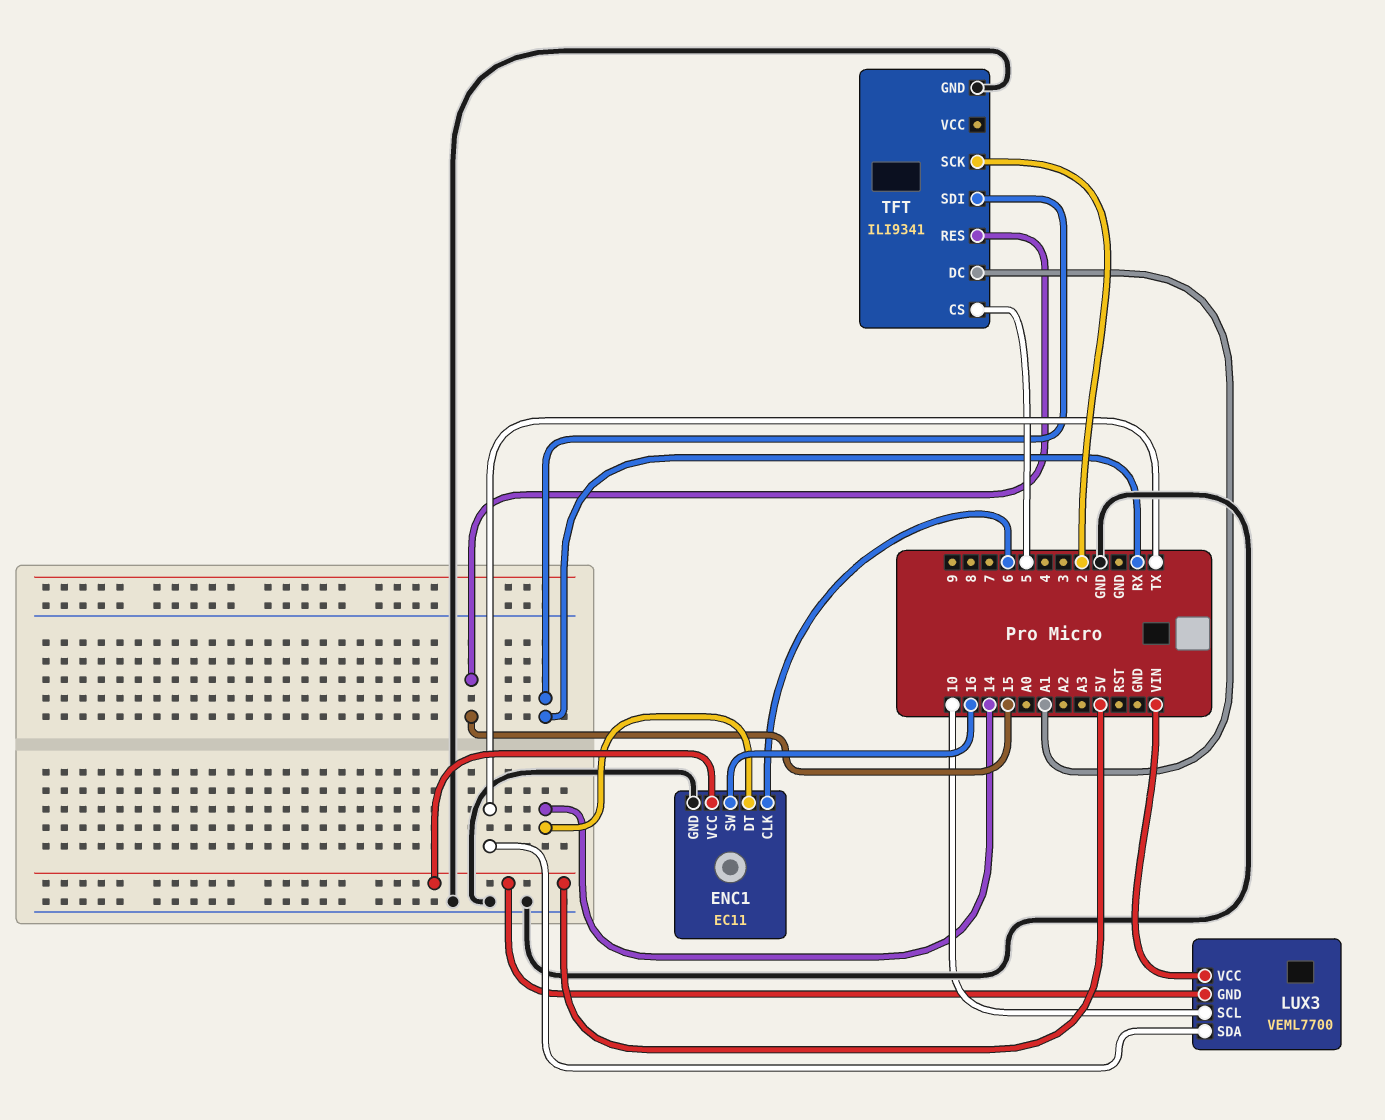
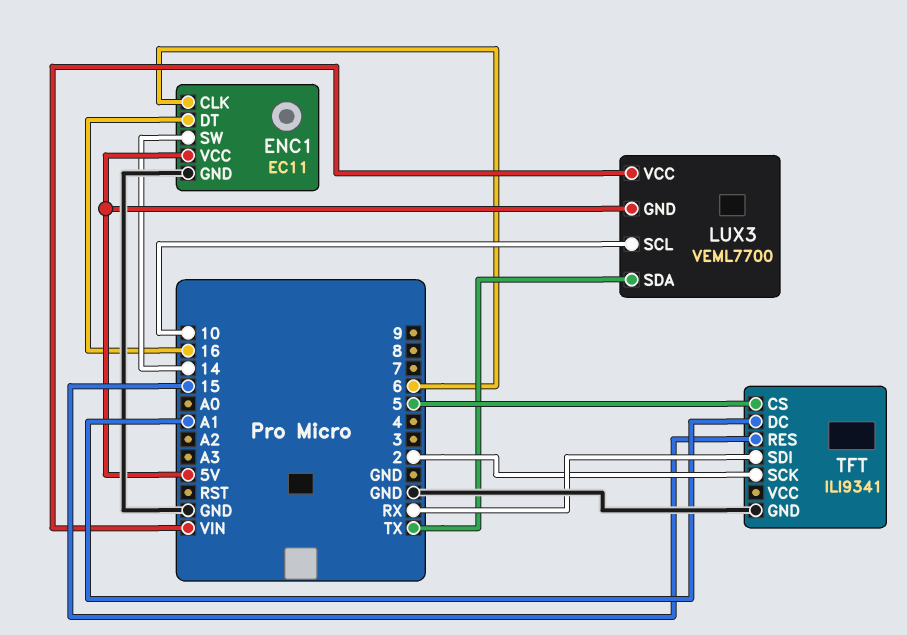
ENC1 pin DT: 14 -> 16
ENC1 pin SW: 16 -> 14

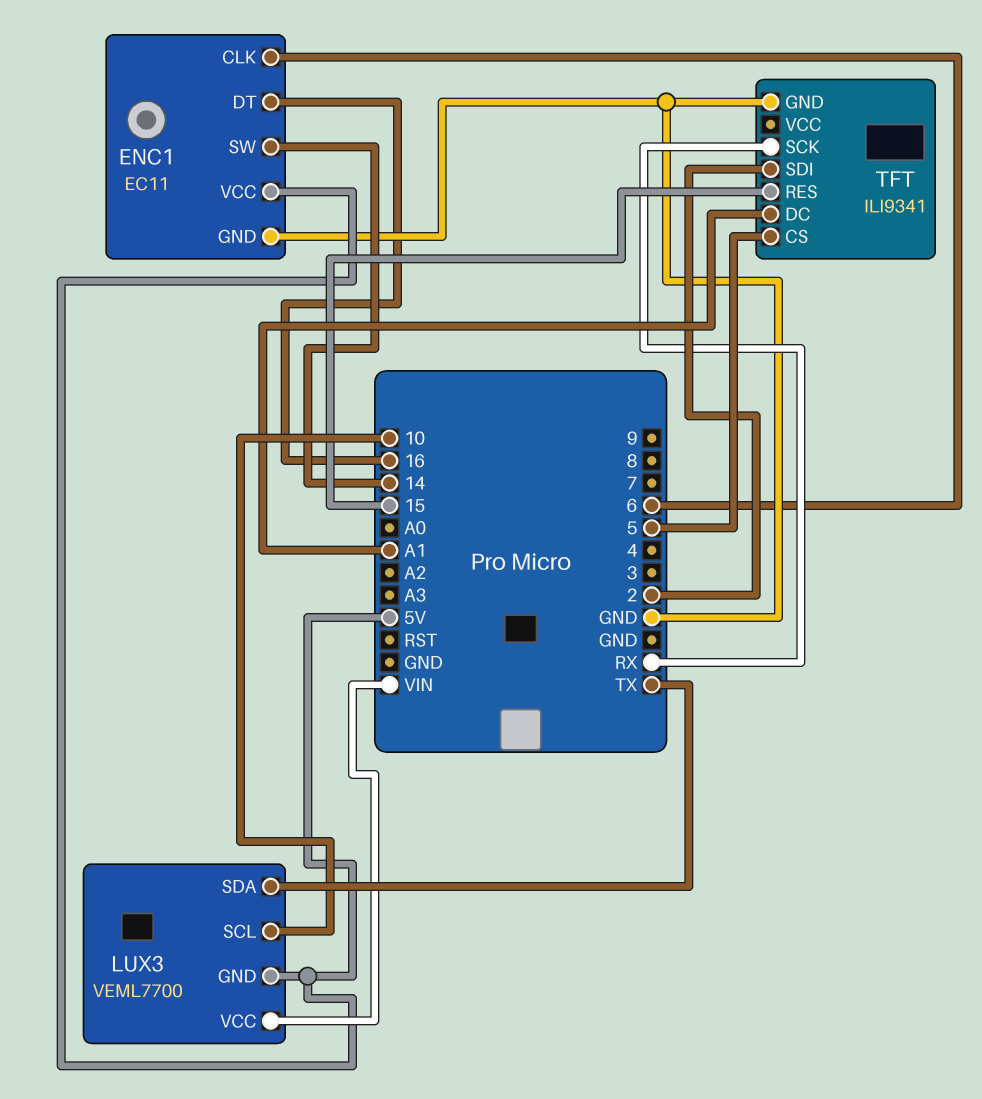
TFT pin SCK: 2 -> RX
TFT pin SDI: RX -> 2

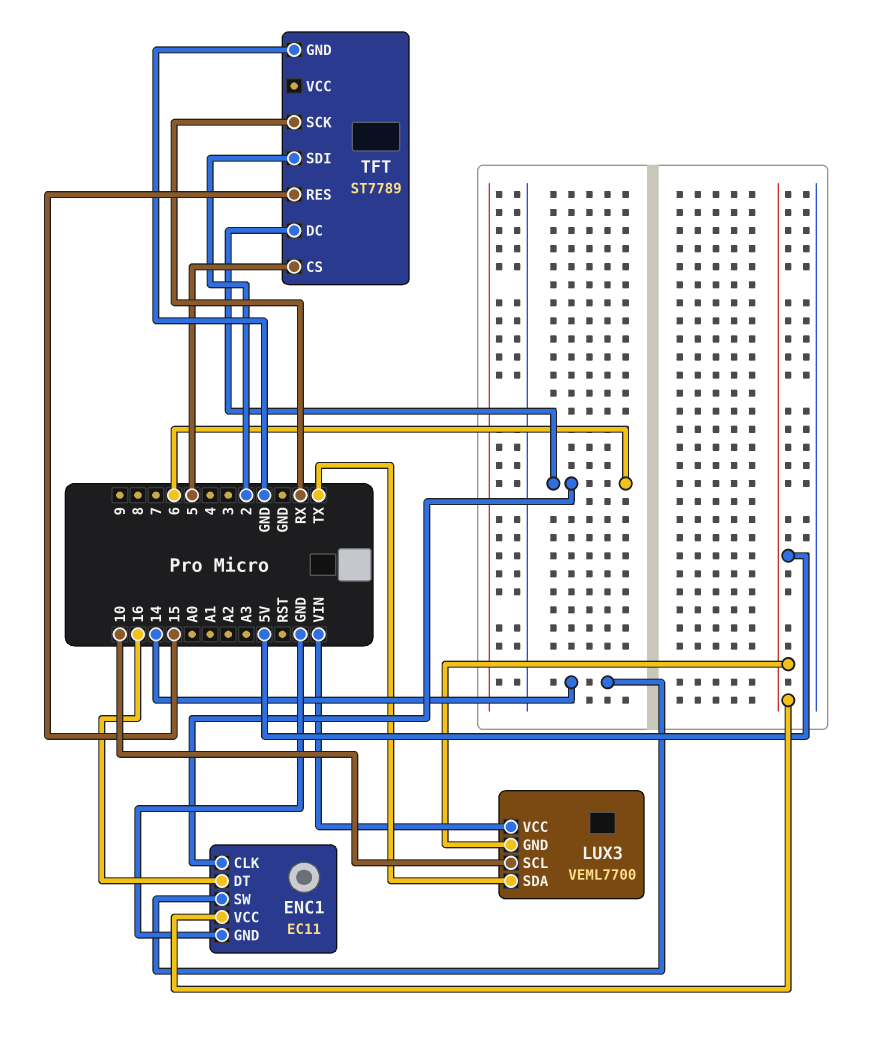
TFT: ILI9341 -> ST7789
TFT pin DC: A1 -> 6

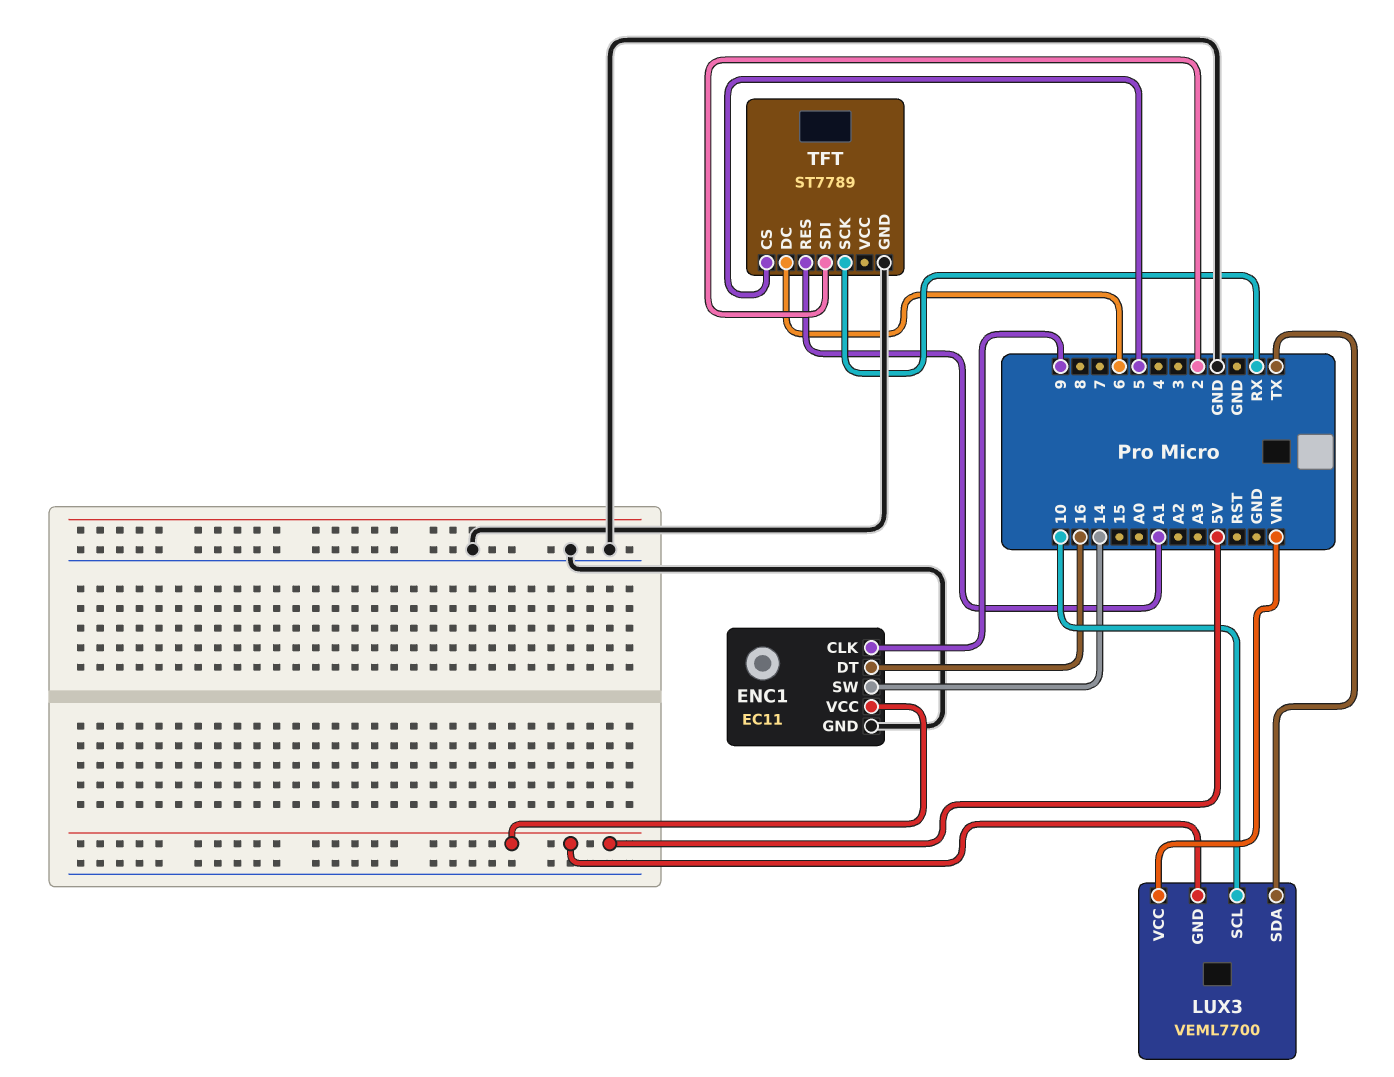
ENC1 pin CLK: 6 -> 9
TFT pin RES: 15 -> A1

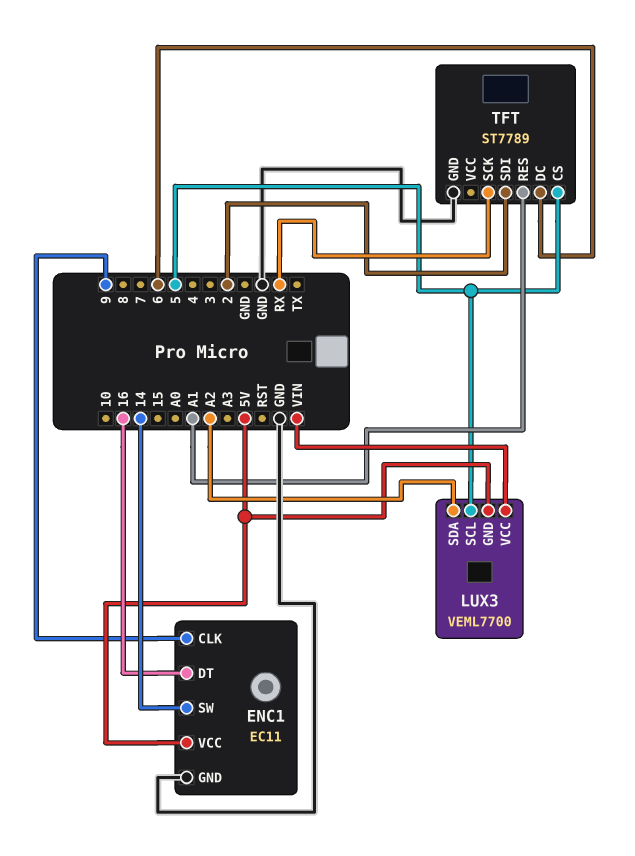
LUX3 pin SCL: 10 -> 5
LUX3 pin SDA: TX -> A2

